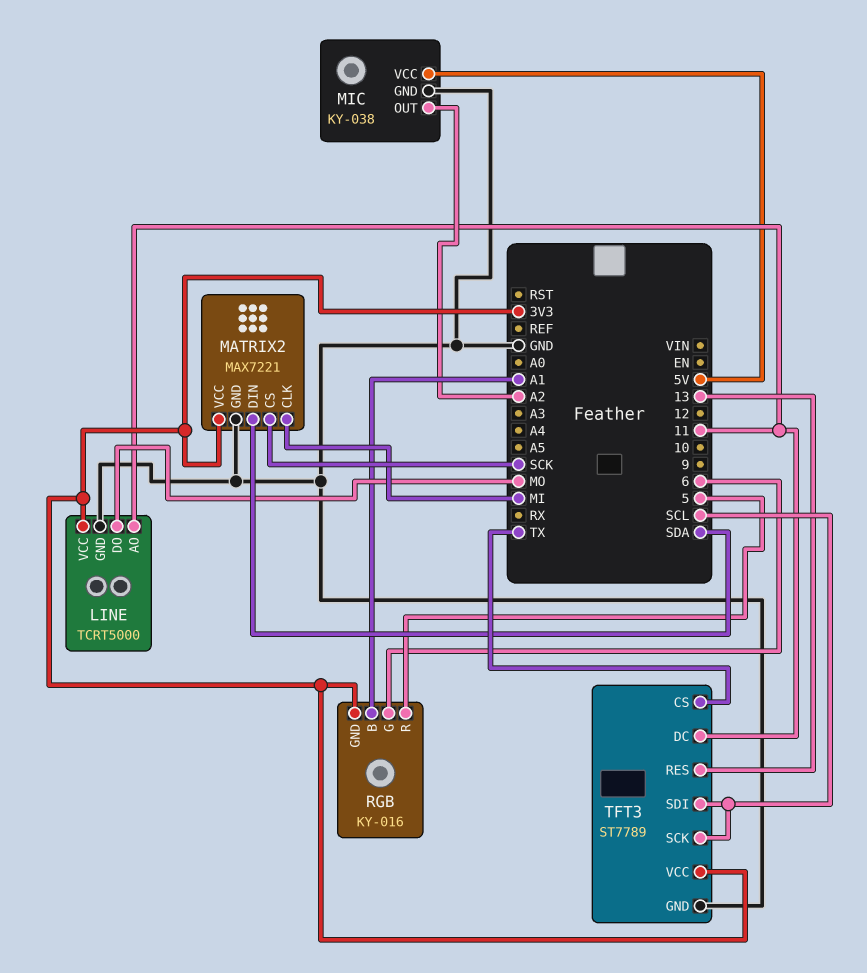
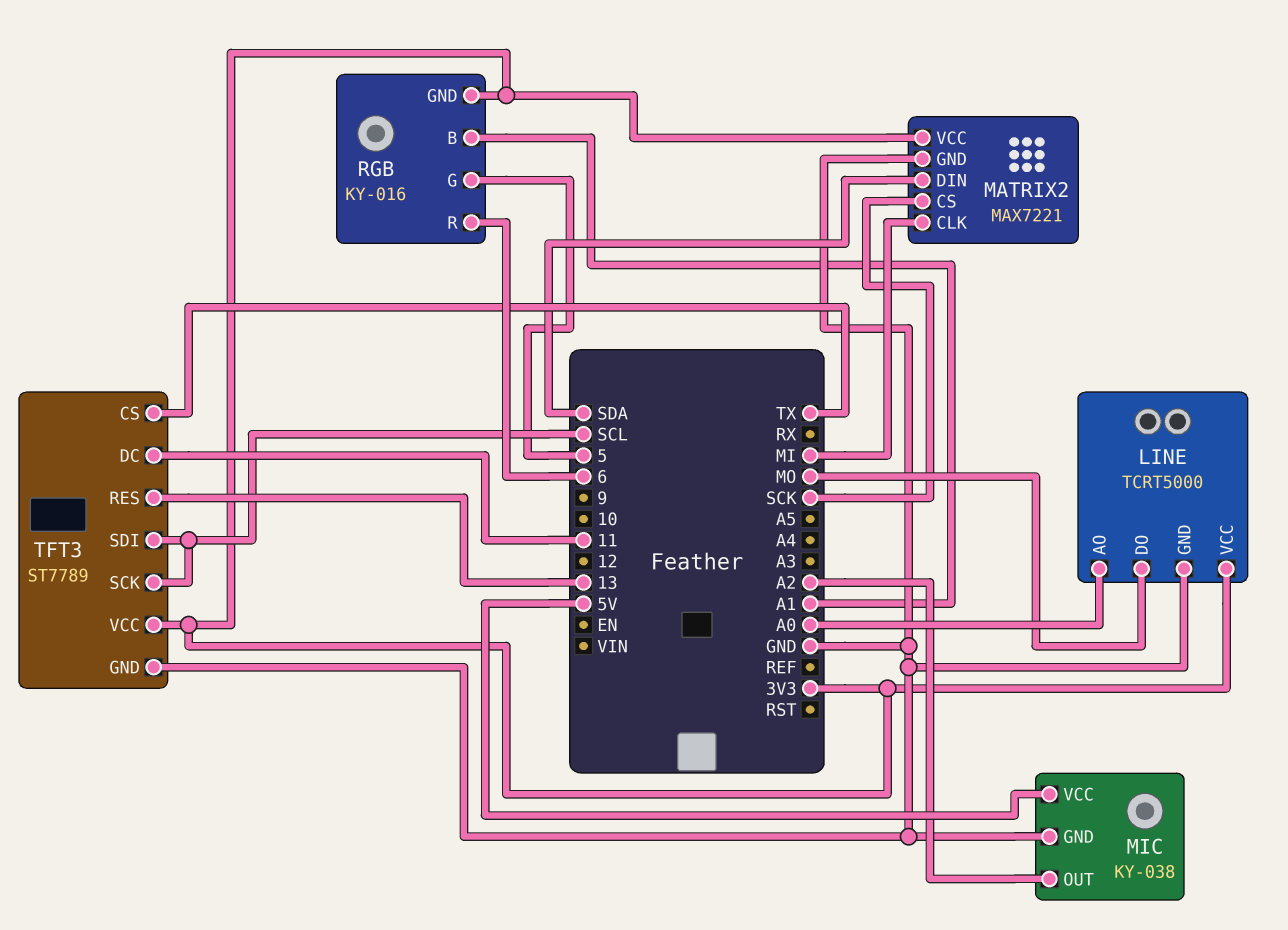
LINE pin AO: 11 -> A0
RGB pin G: 6 -> 5
RGB pin R: 5 -> 6

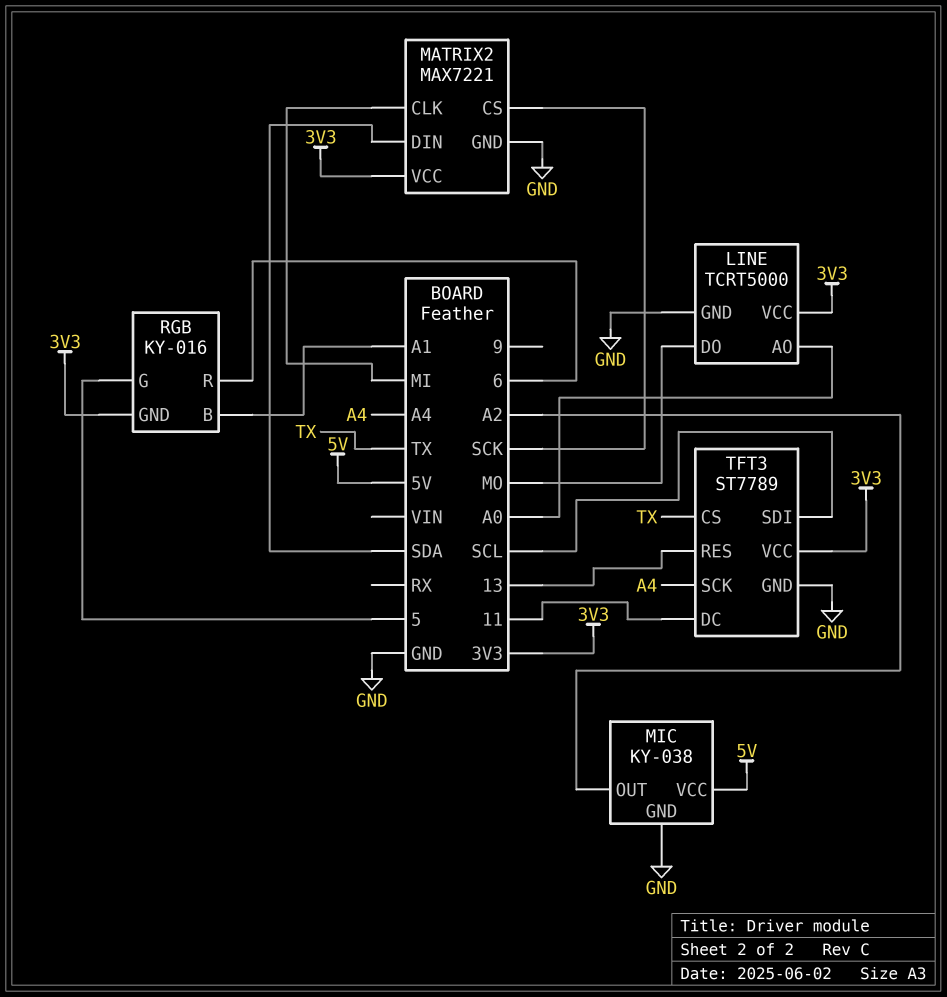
TFT3 pin SCK: SCL -> A4

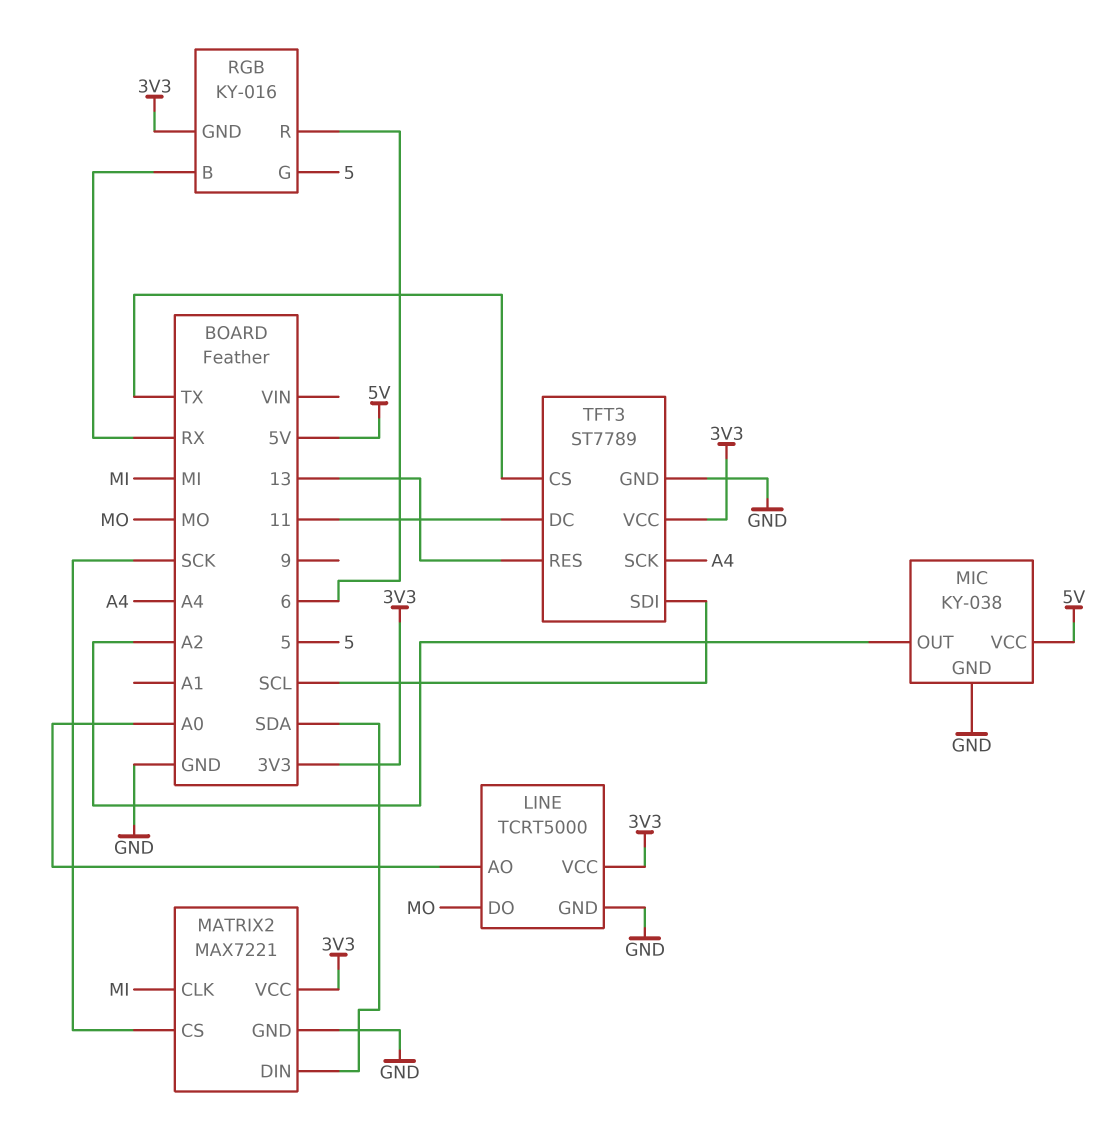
RGB pin B: A1 -> RX

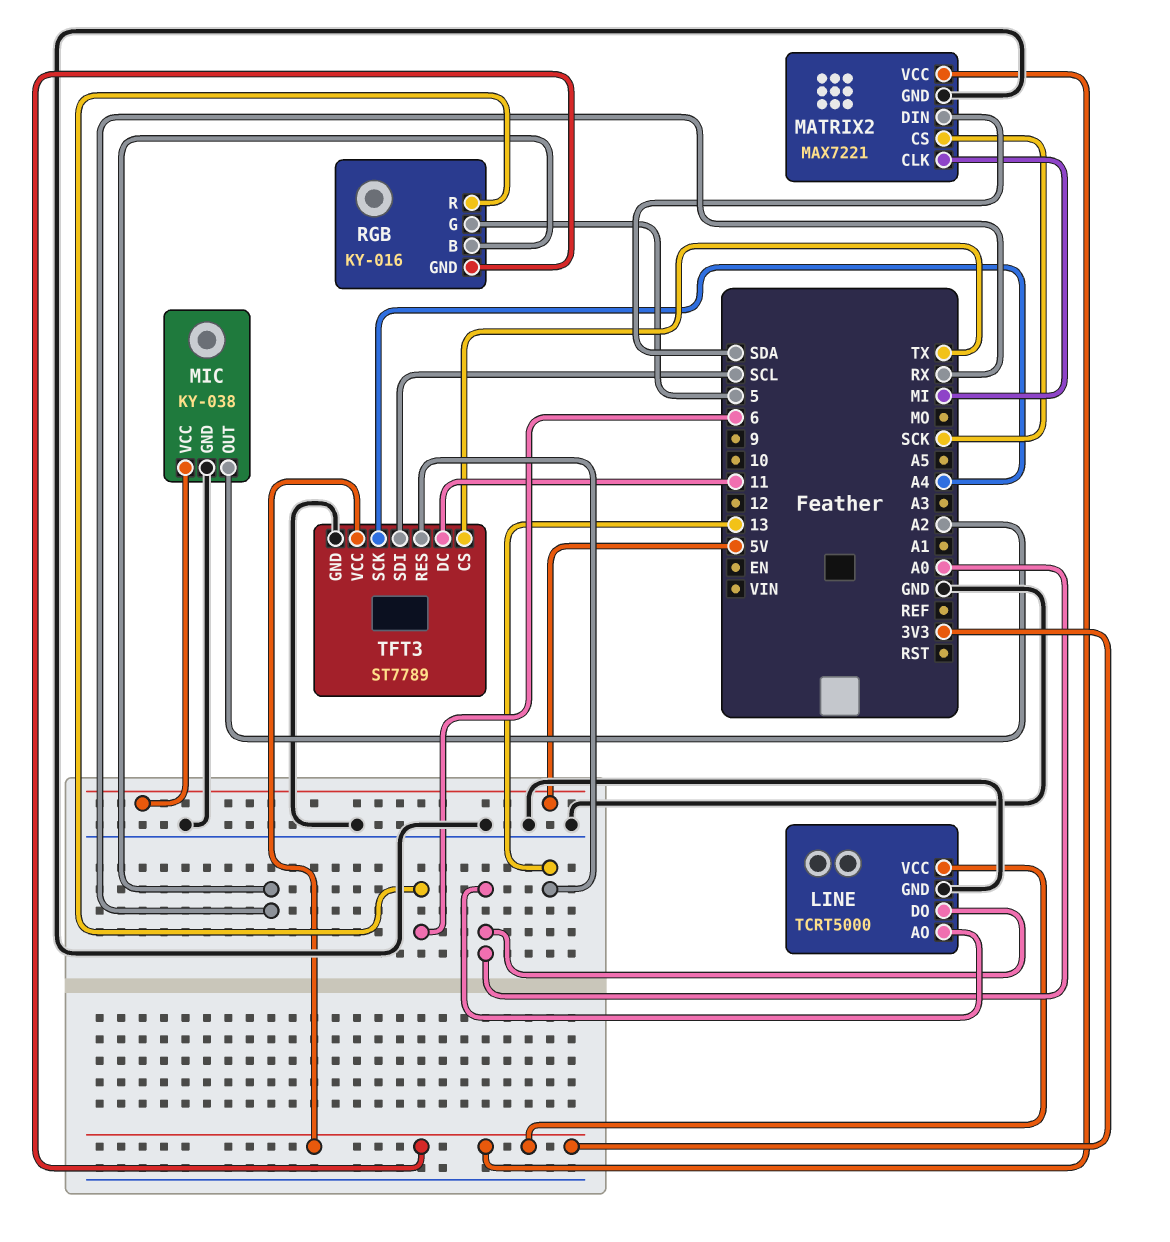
LINE pin DO: MO -> A0

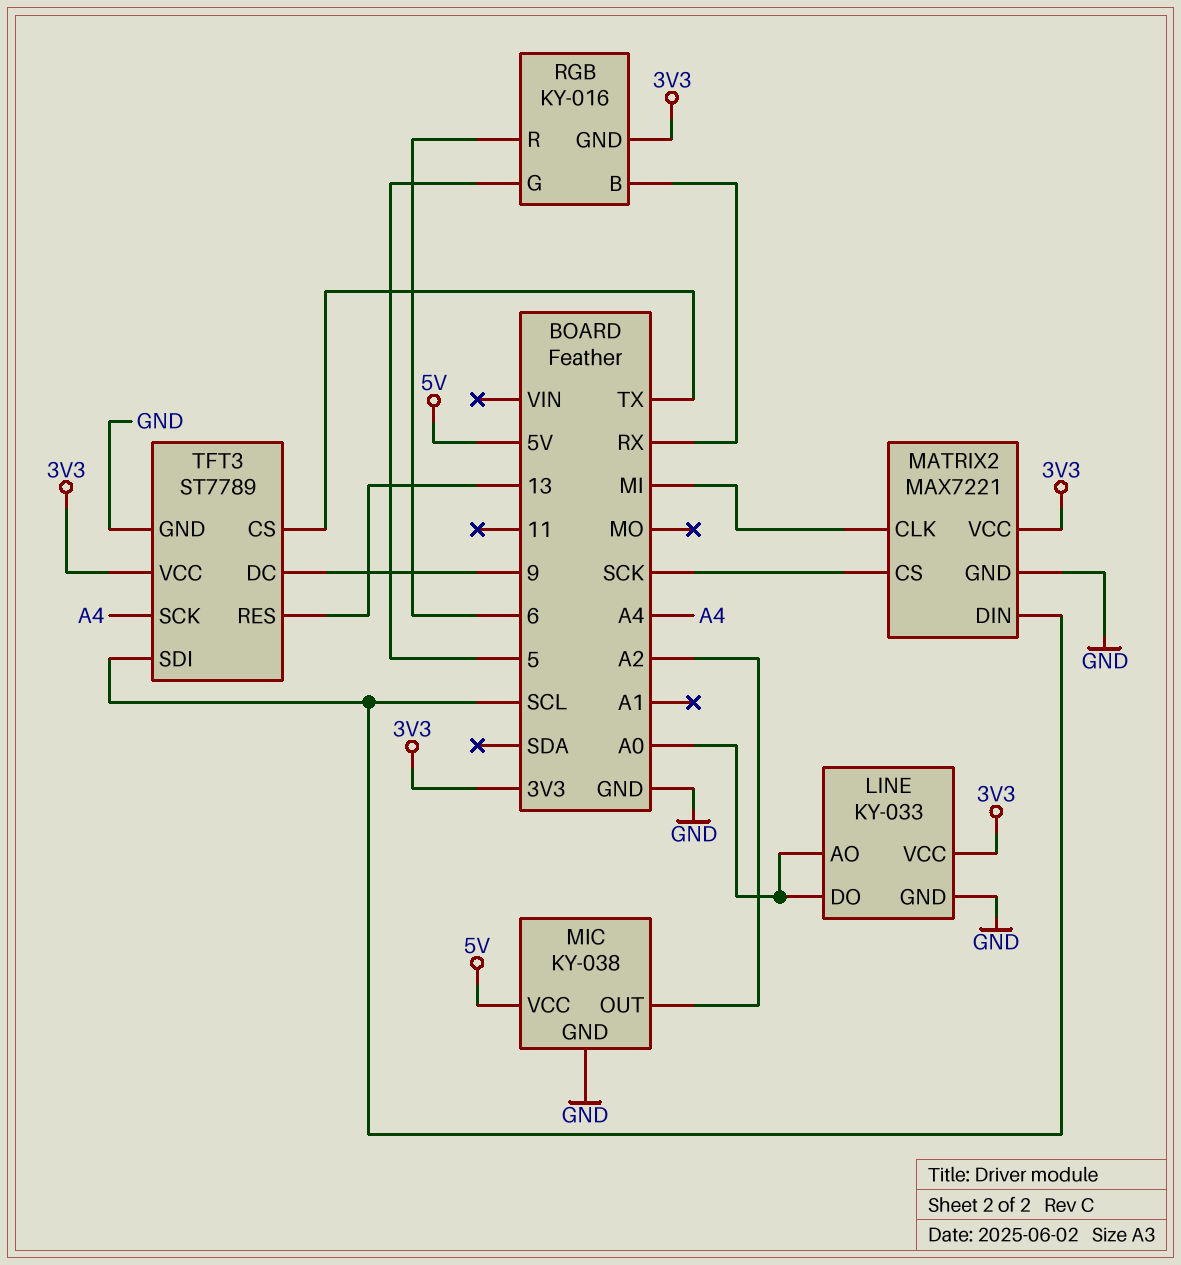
LINE: TCRT5000 -> KY-033
MATRIX2 pin DIN: SDA -> SCL
TFT3 pin DC: 11 -> 9

